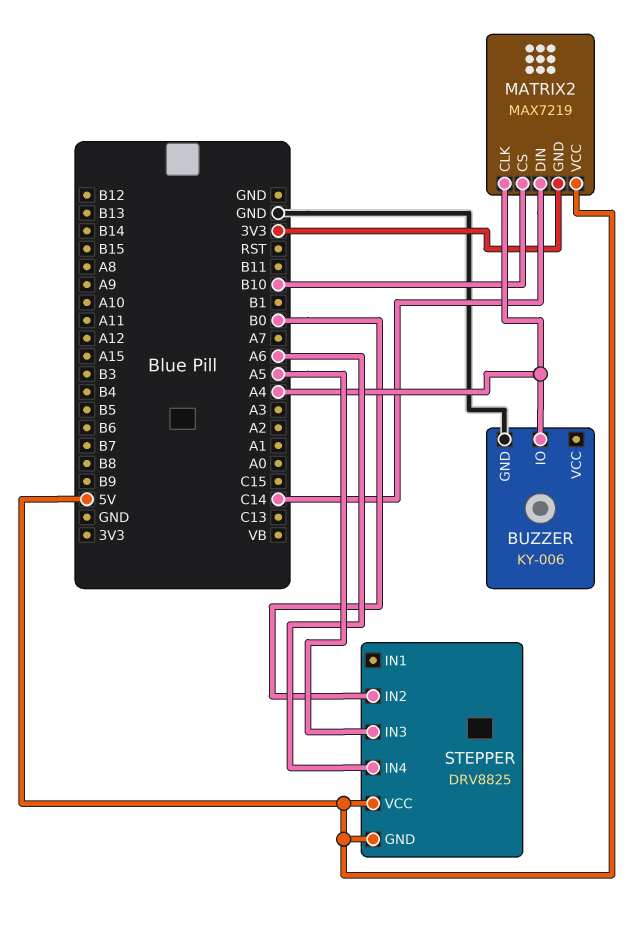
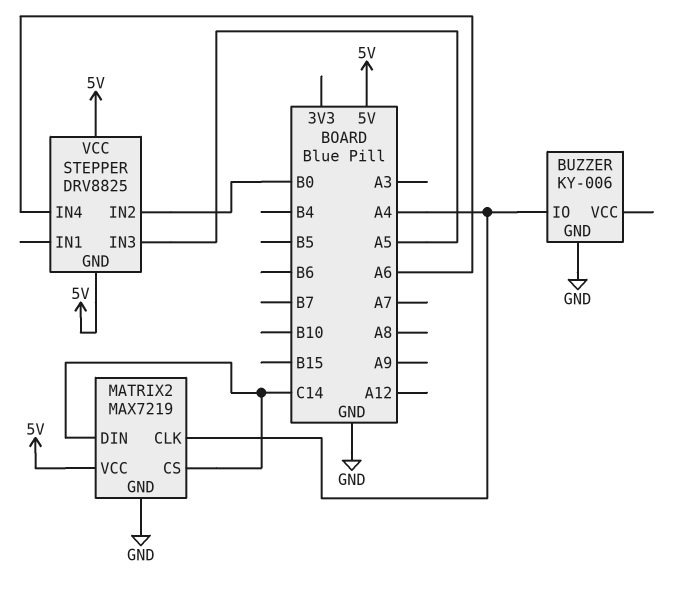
MATRIX2 pin CS: B10 -> C14
MATRIX2 pin GND: 3V3 -> GND

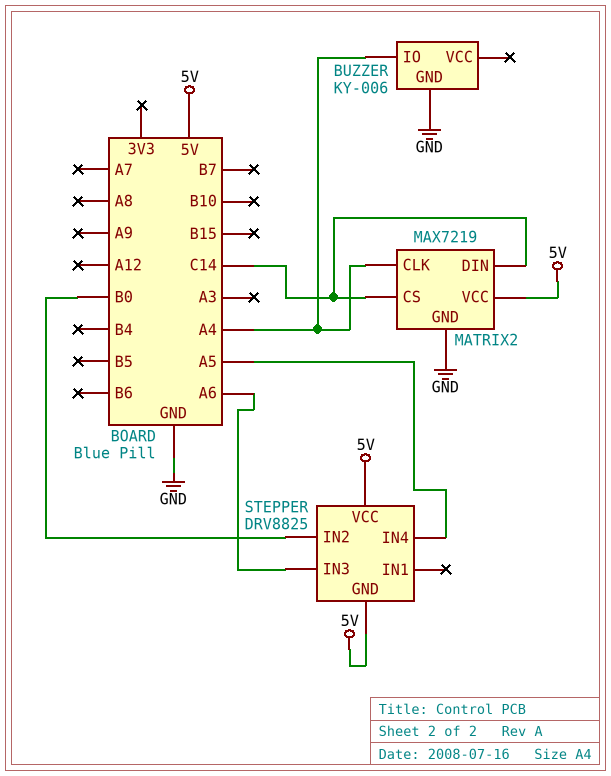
STEPPER pin IN3: A5 -> A6
STEPPER pin IN4: A6 -> A5

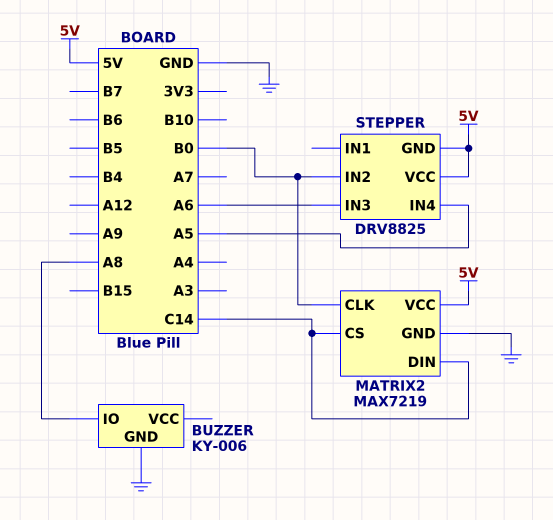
BUZZER pin IO: A4 -> A8
MATRIX2 pin CLK: A4 -> B0

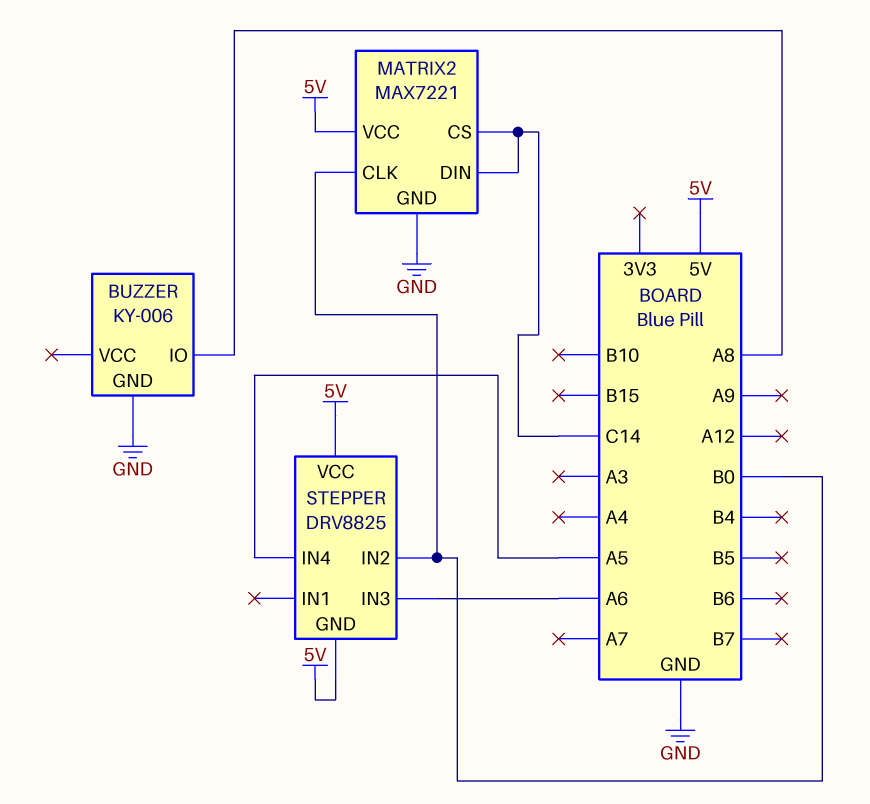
MATRIX2: MAX7219 -> MAX7221

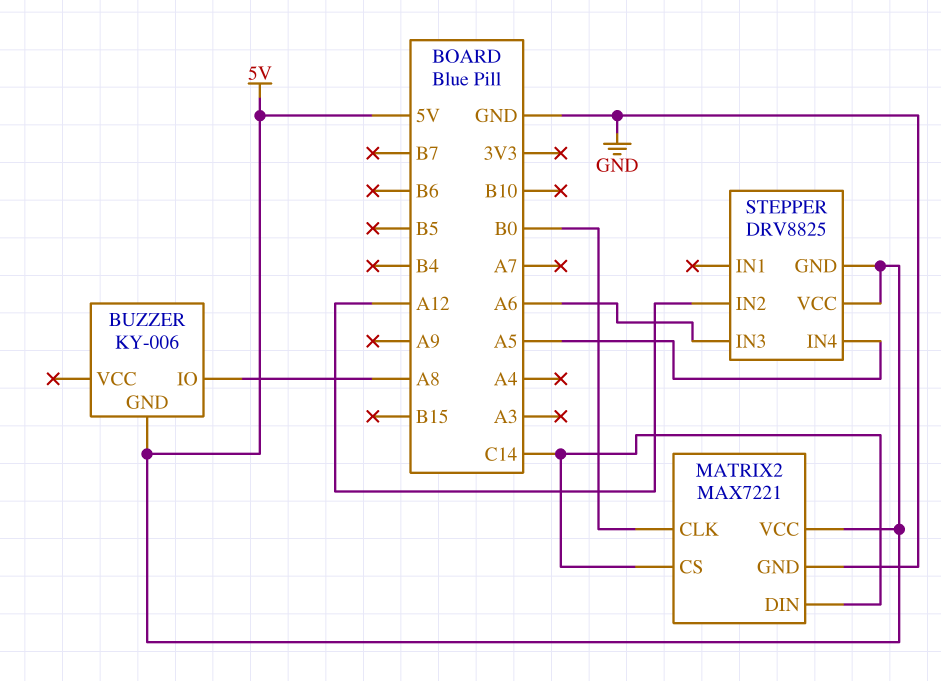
BUZZER pin GND: GND -> 5V
STEPPER pin IN2: B0 -> A12

